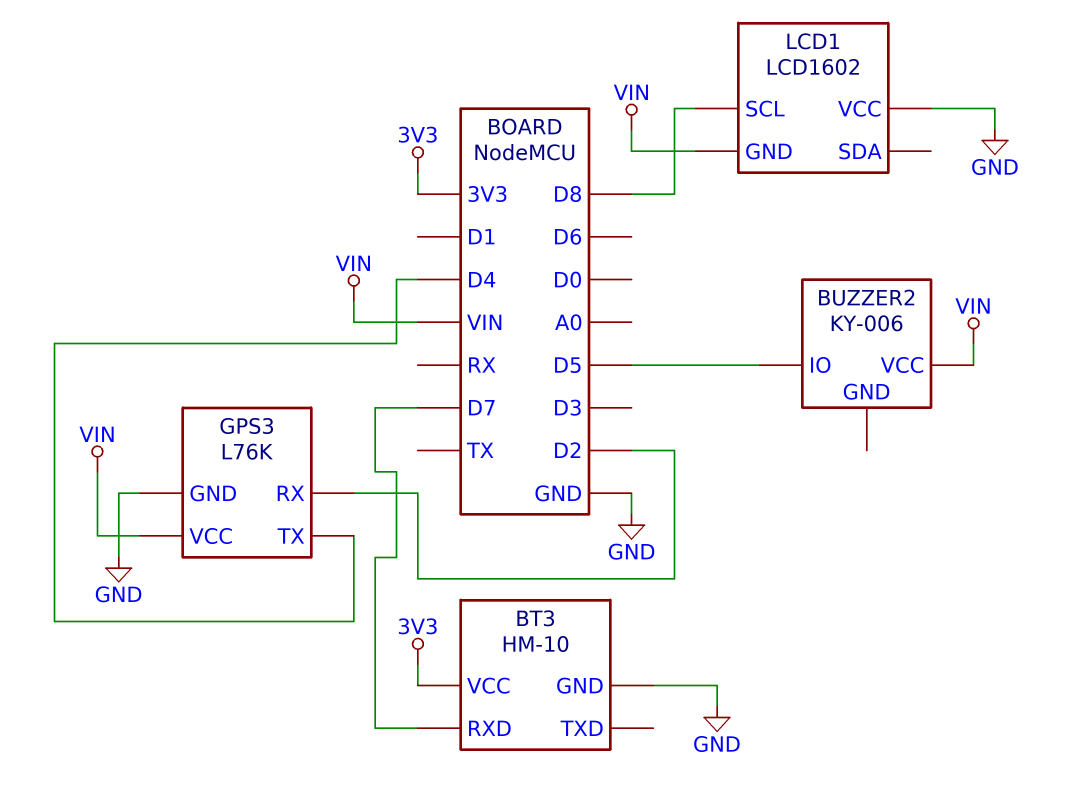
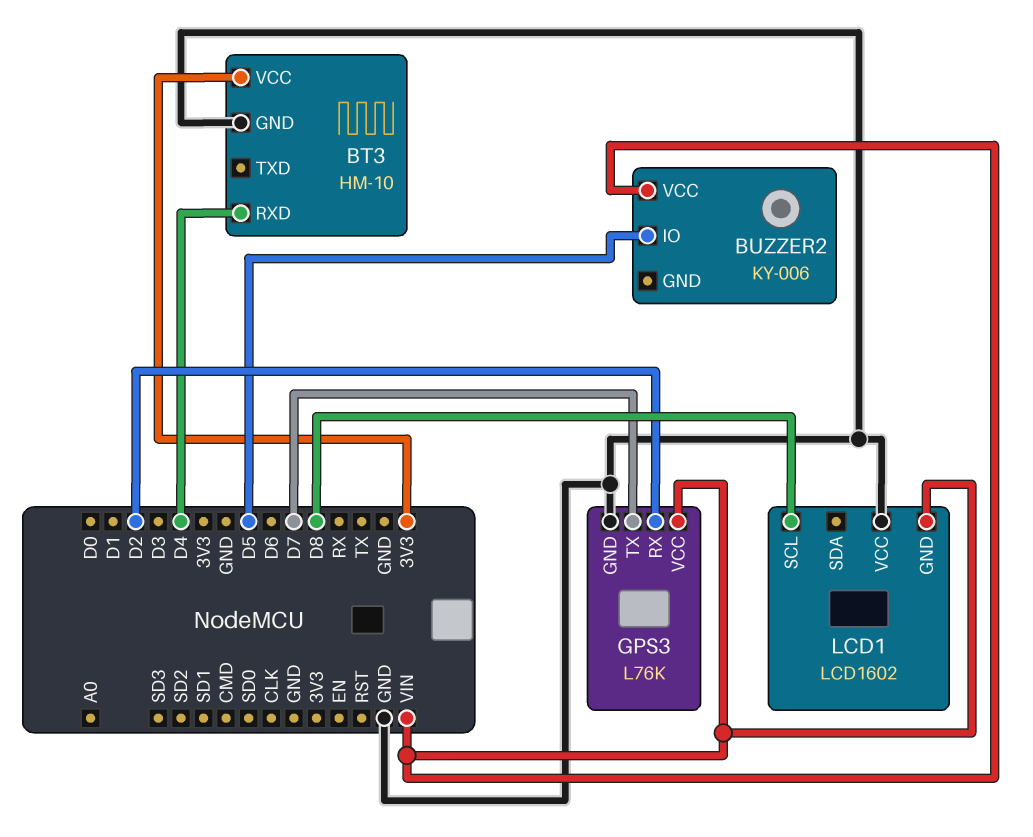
BT3 pin RXD: D7 -> D4
GPS3 pin TX: D4 -> D7

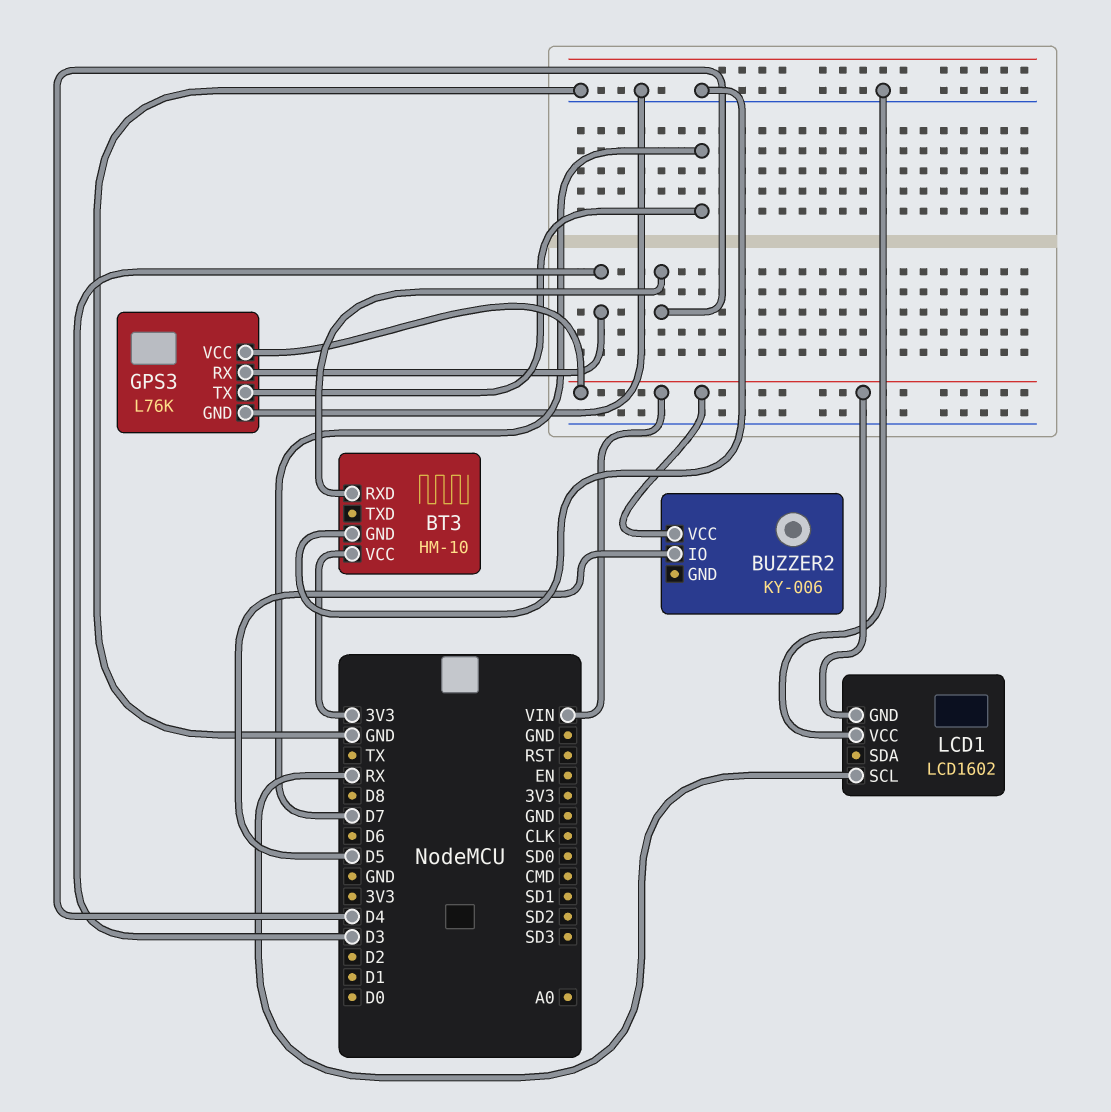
GPS3 pin RX: D2 -> D3
LCD1 pin SCL: D8 -> RX

